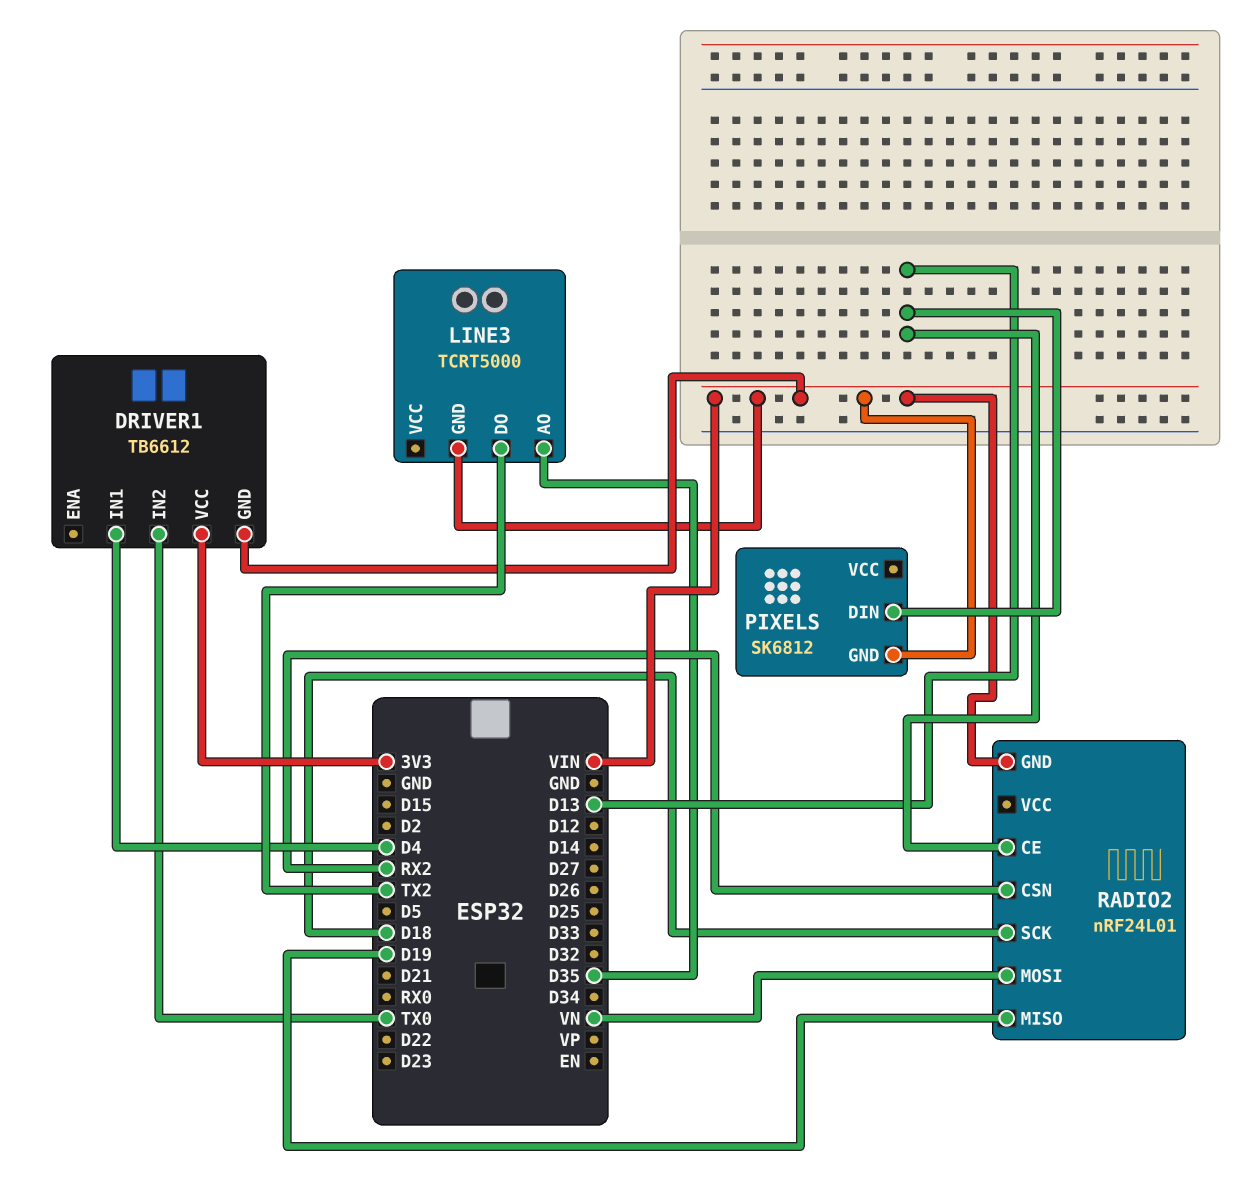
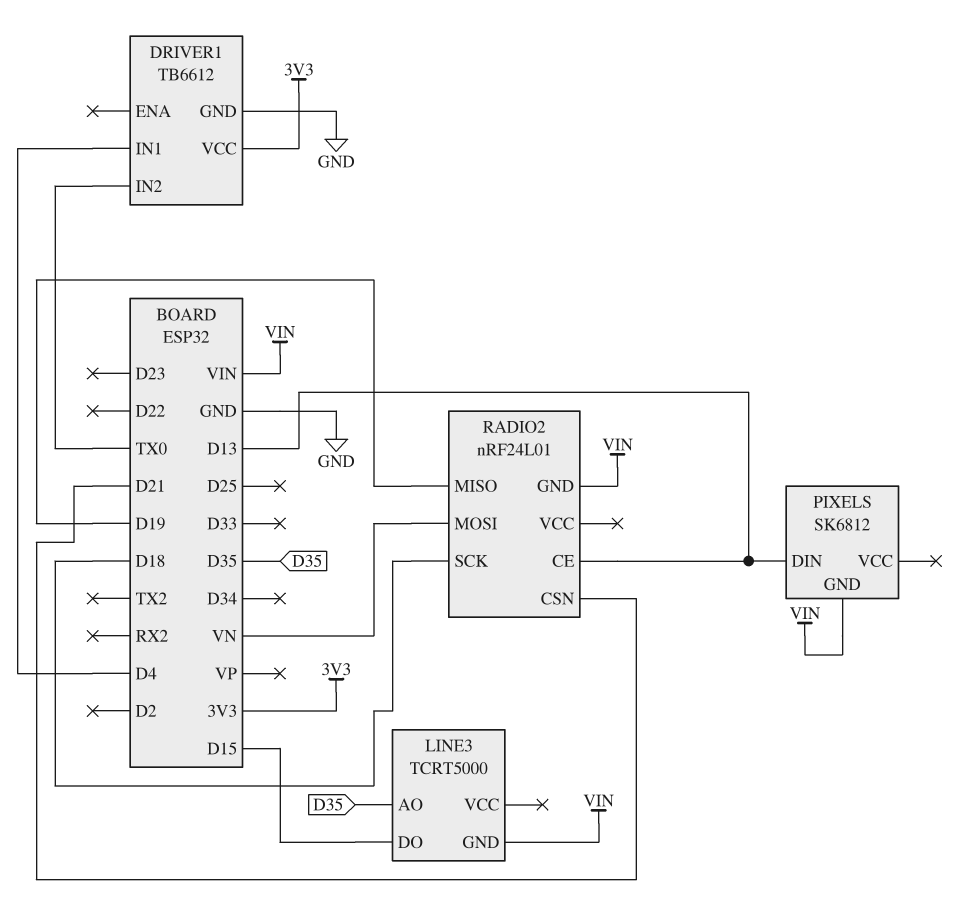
DRIVER1 pin GND: VIN -> GND
LINE3 pin DO: TX2 -> D15
RADIO2 pin CSN: RX2 -> D21

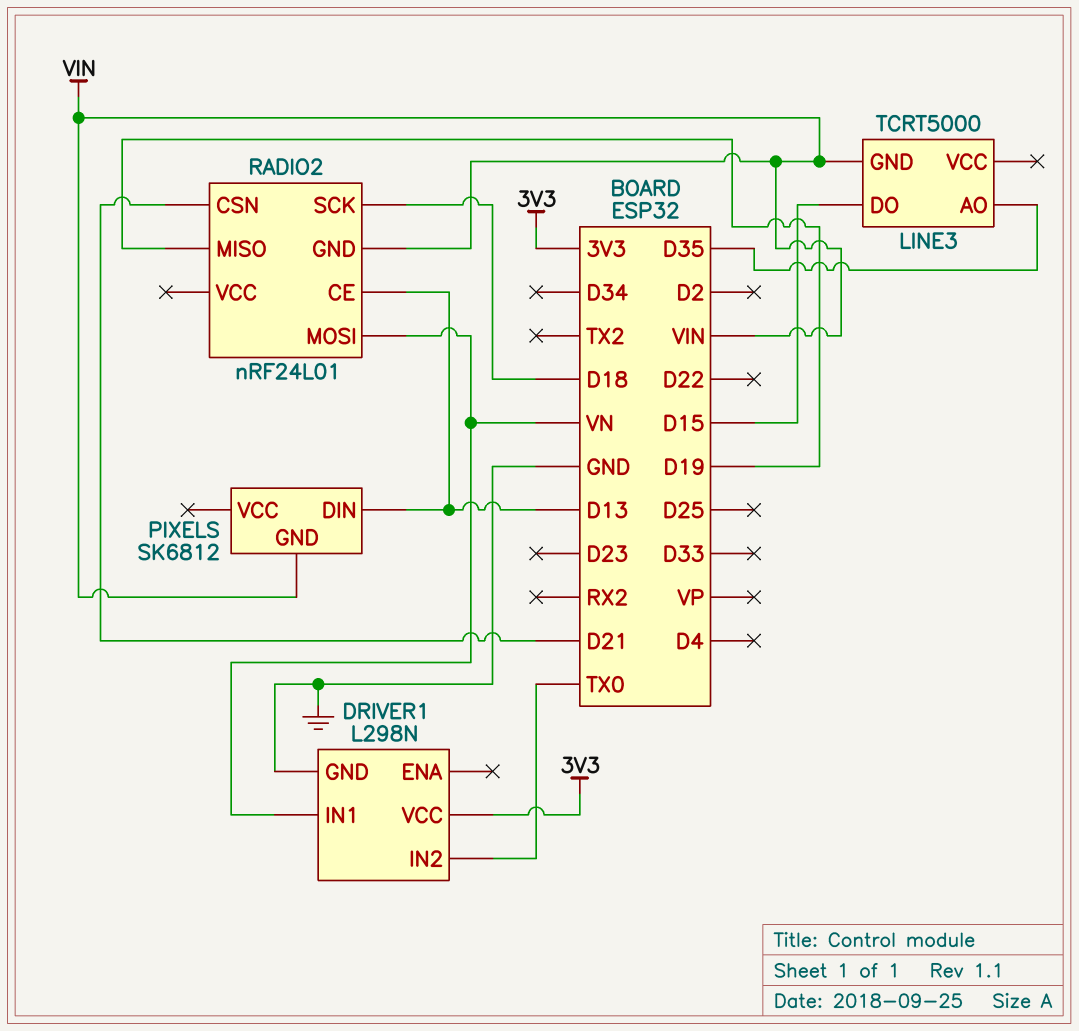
DRIVER1: TB6612 -> L298N
DRIVER1 pin IN1: D4 -> VN

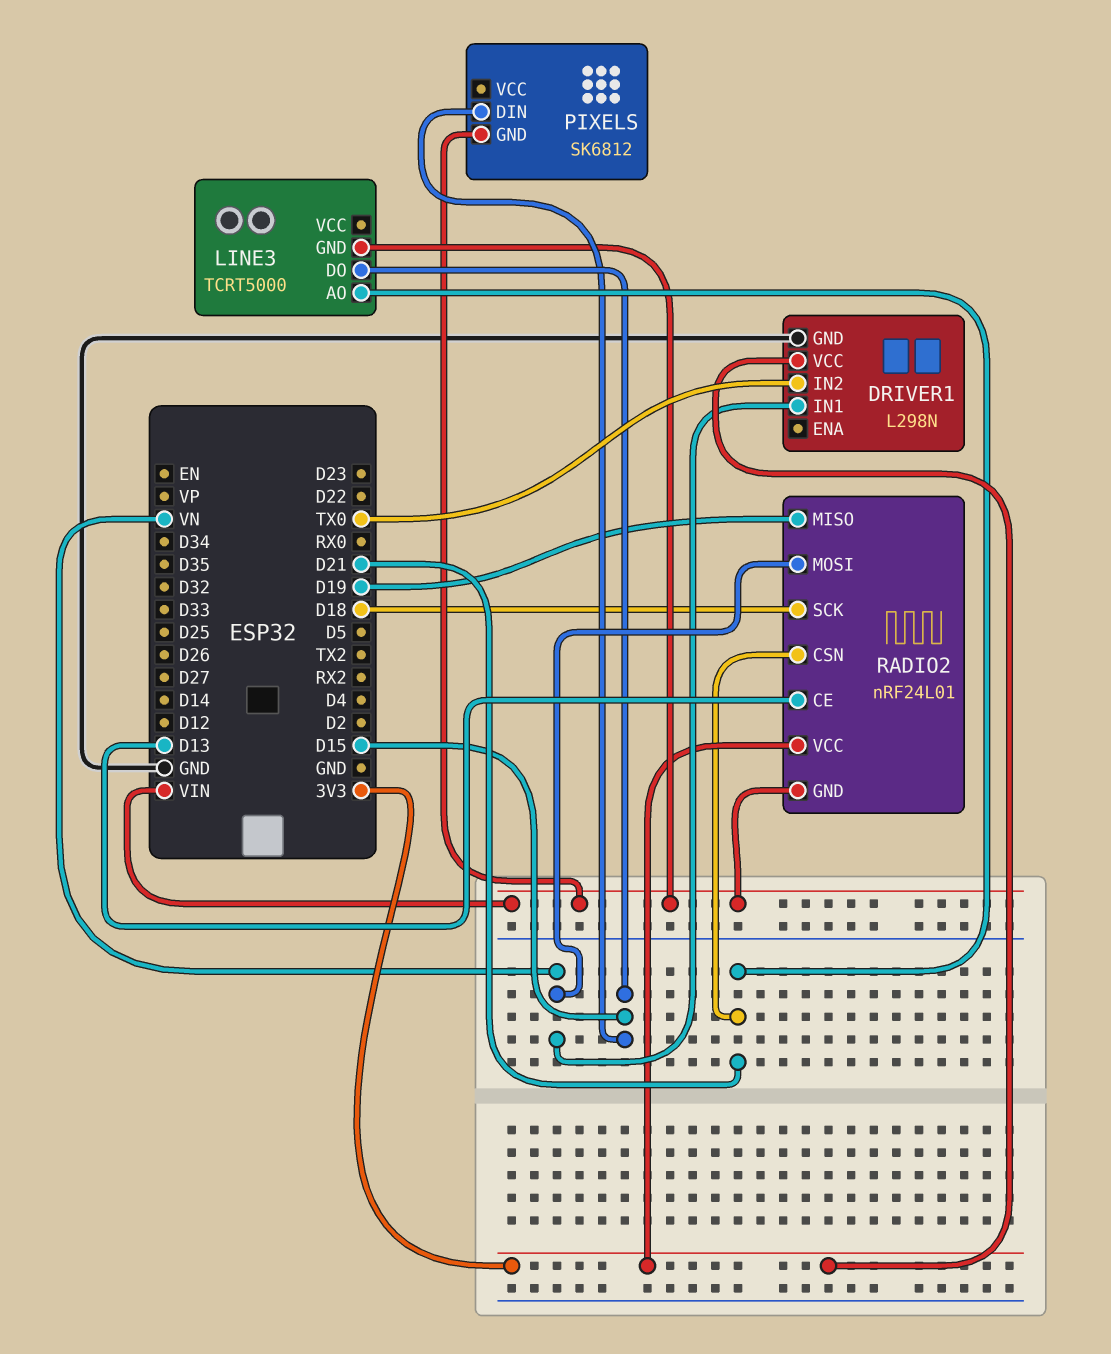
LINE3 pin AO: D35 -> D21
PIXELS pin DIN: D13 -> D15
RADIO2 pin VCC: none -> 3V3

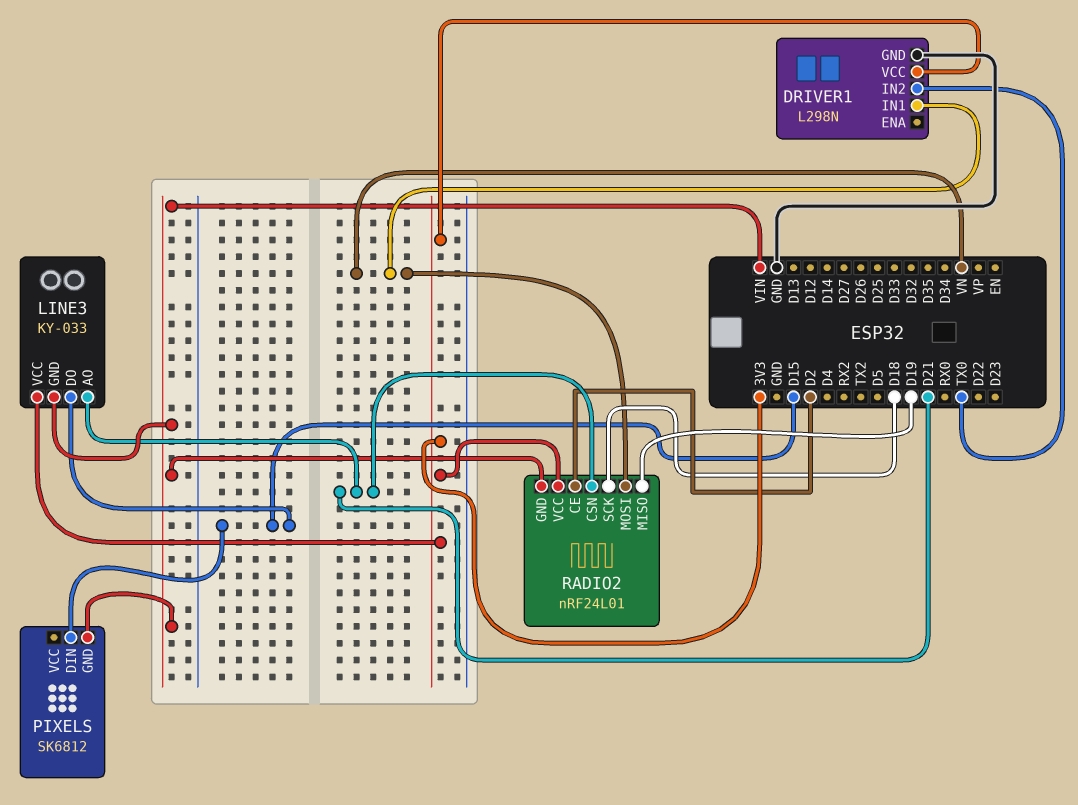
LINE3: TCRT5000 -> KY-033
LINE3 pin VCC: none -> 3V3
RADIO2 pin CE: D13 -> D2

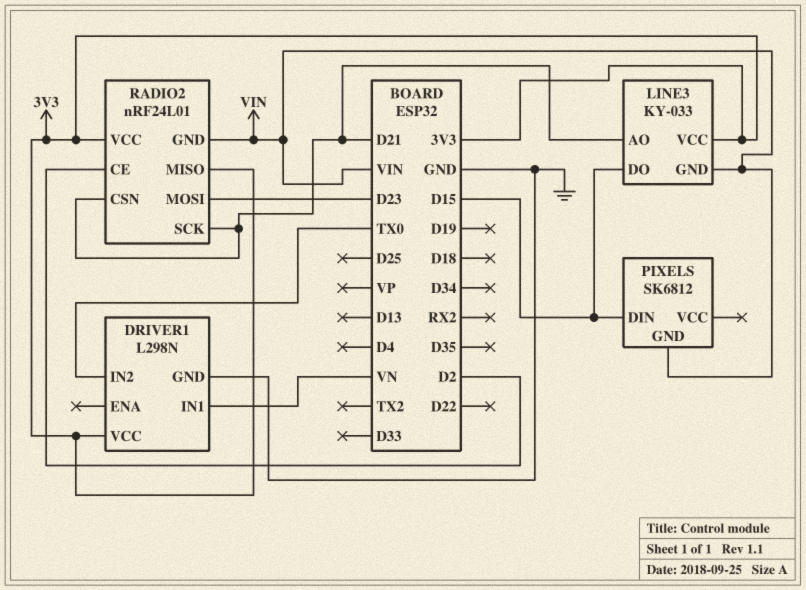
RADIO2 pin MISO: D19 -> 3V3
RADIO2 pin MOSI: VN -> D23
RADIO2 pin SCK: D18 -> D21

